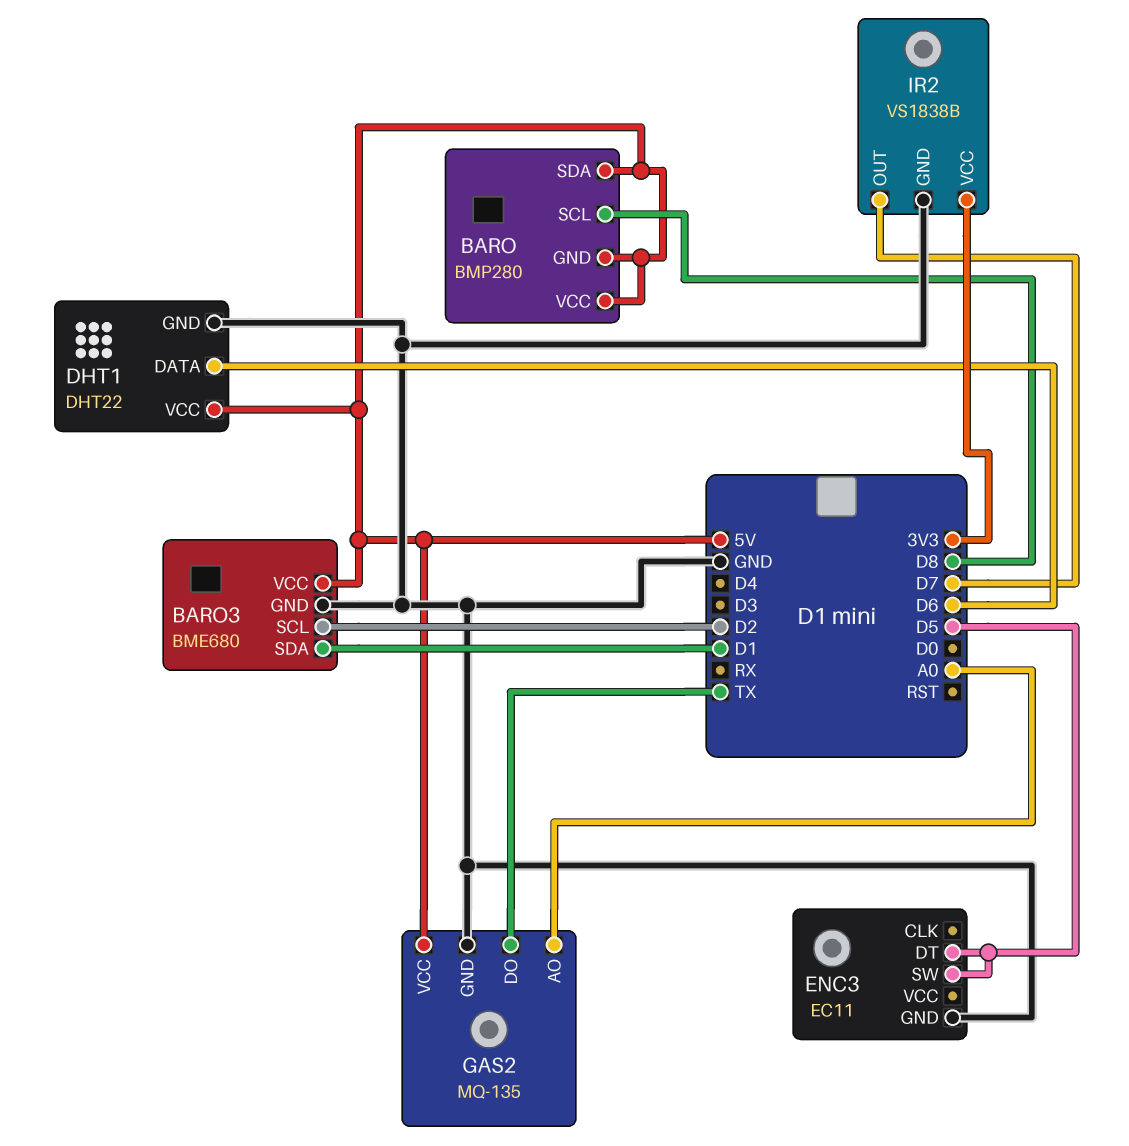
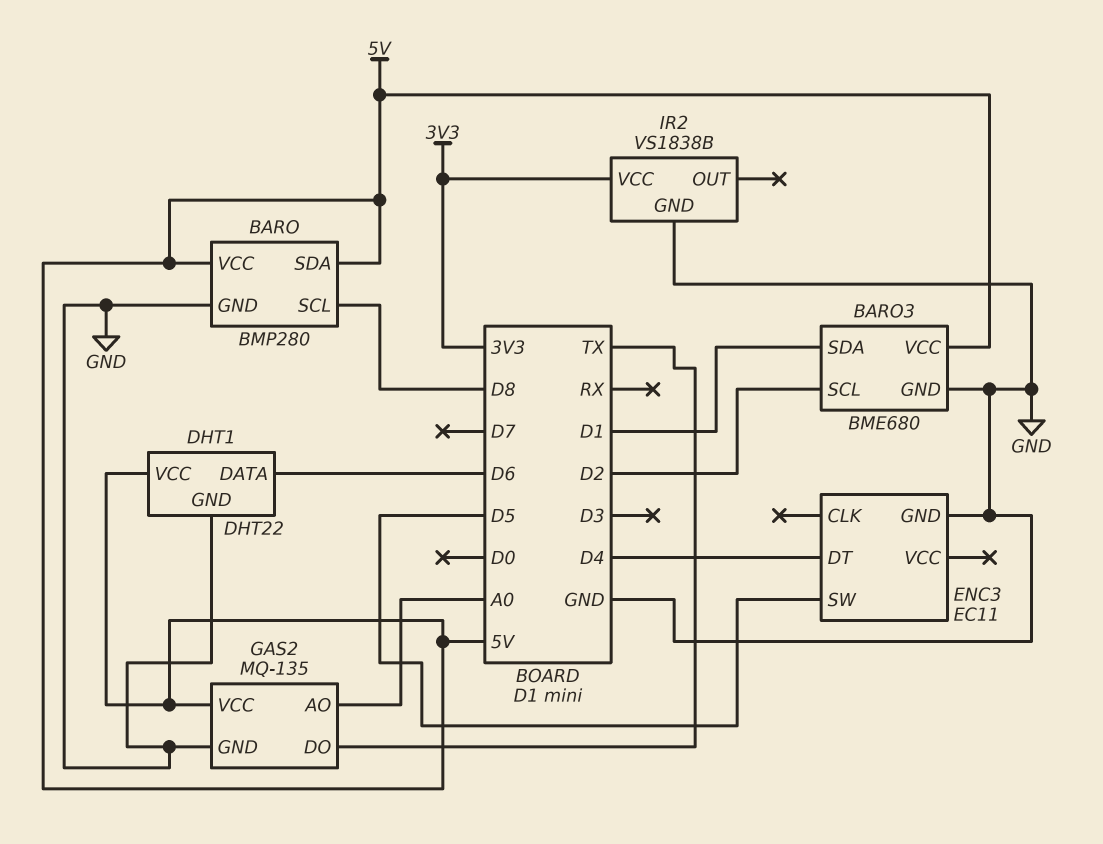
BARO pin GND: 5V -> GND
ENC3 pin DT: D5 -> D4
IR2 pin OUT: D7 -> none

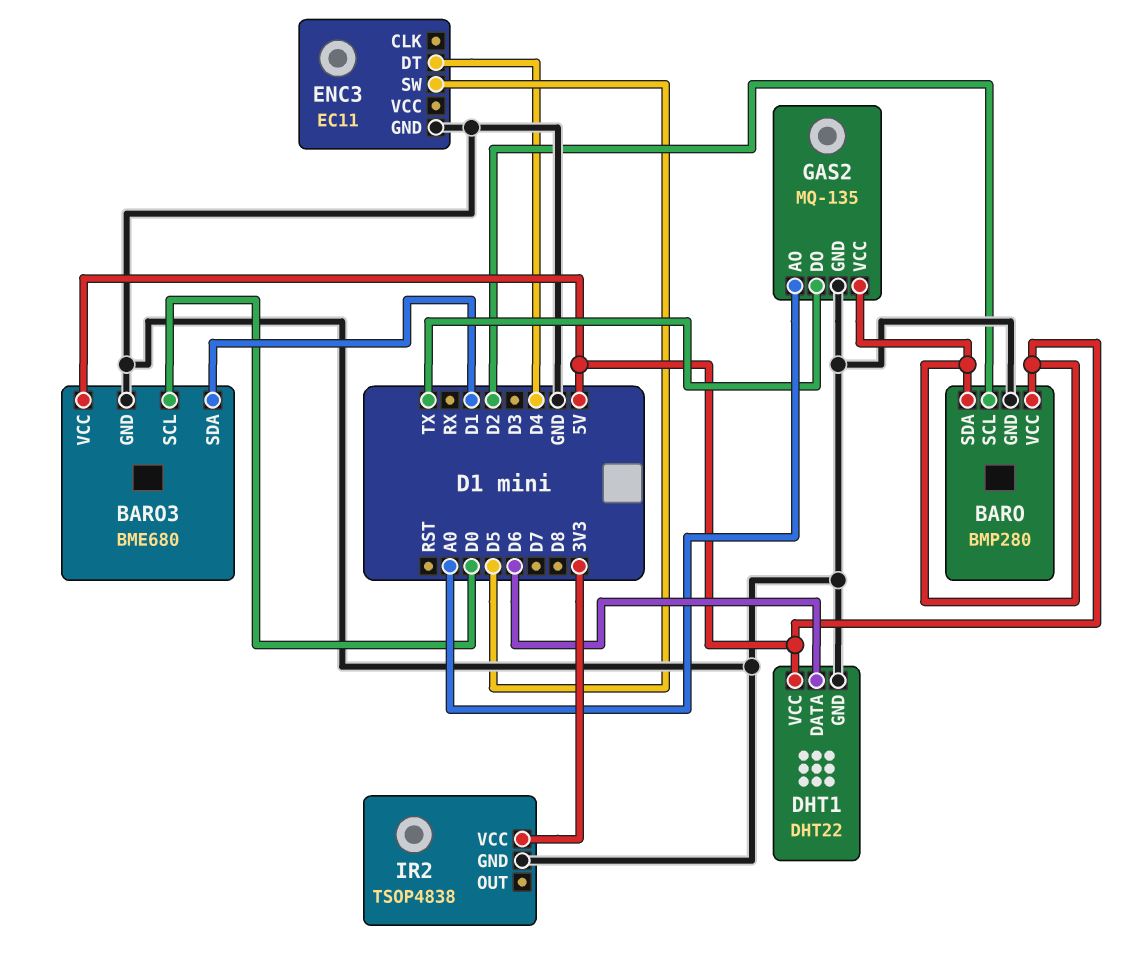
BARO pin SCL: D8 -> D2
BARO3 pin SCL: D2 -> D0
IR2: VS1838B -> TSOP4838

